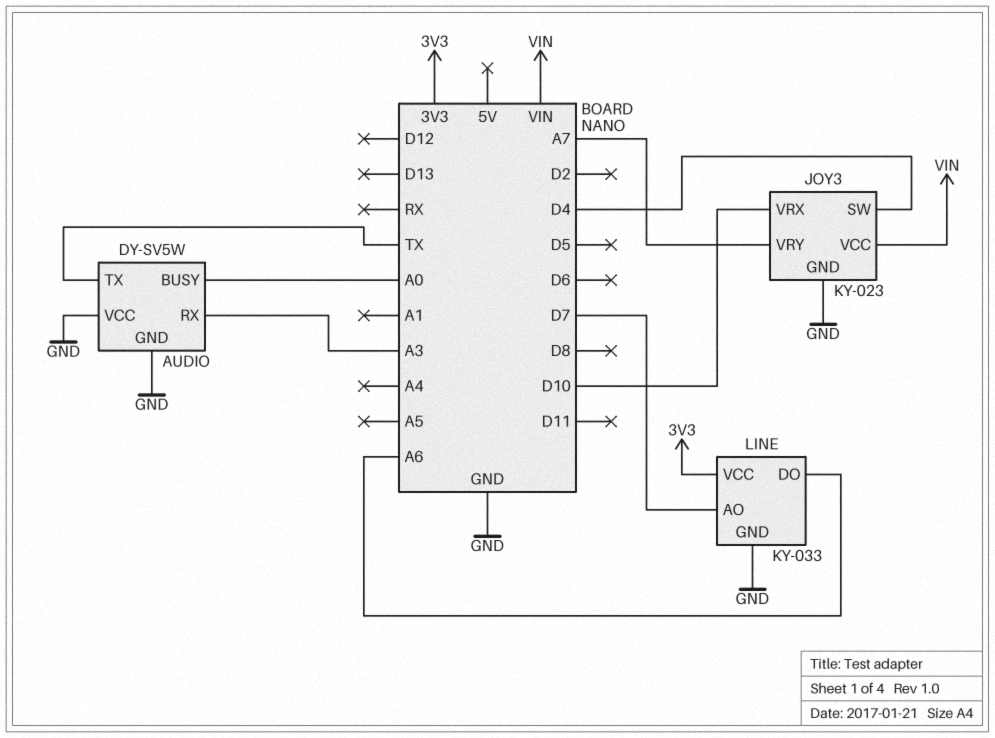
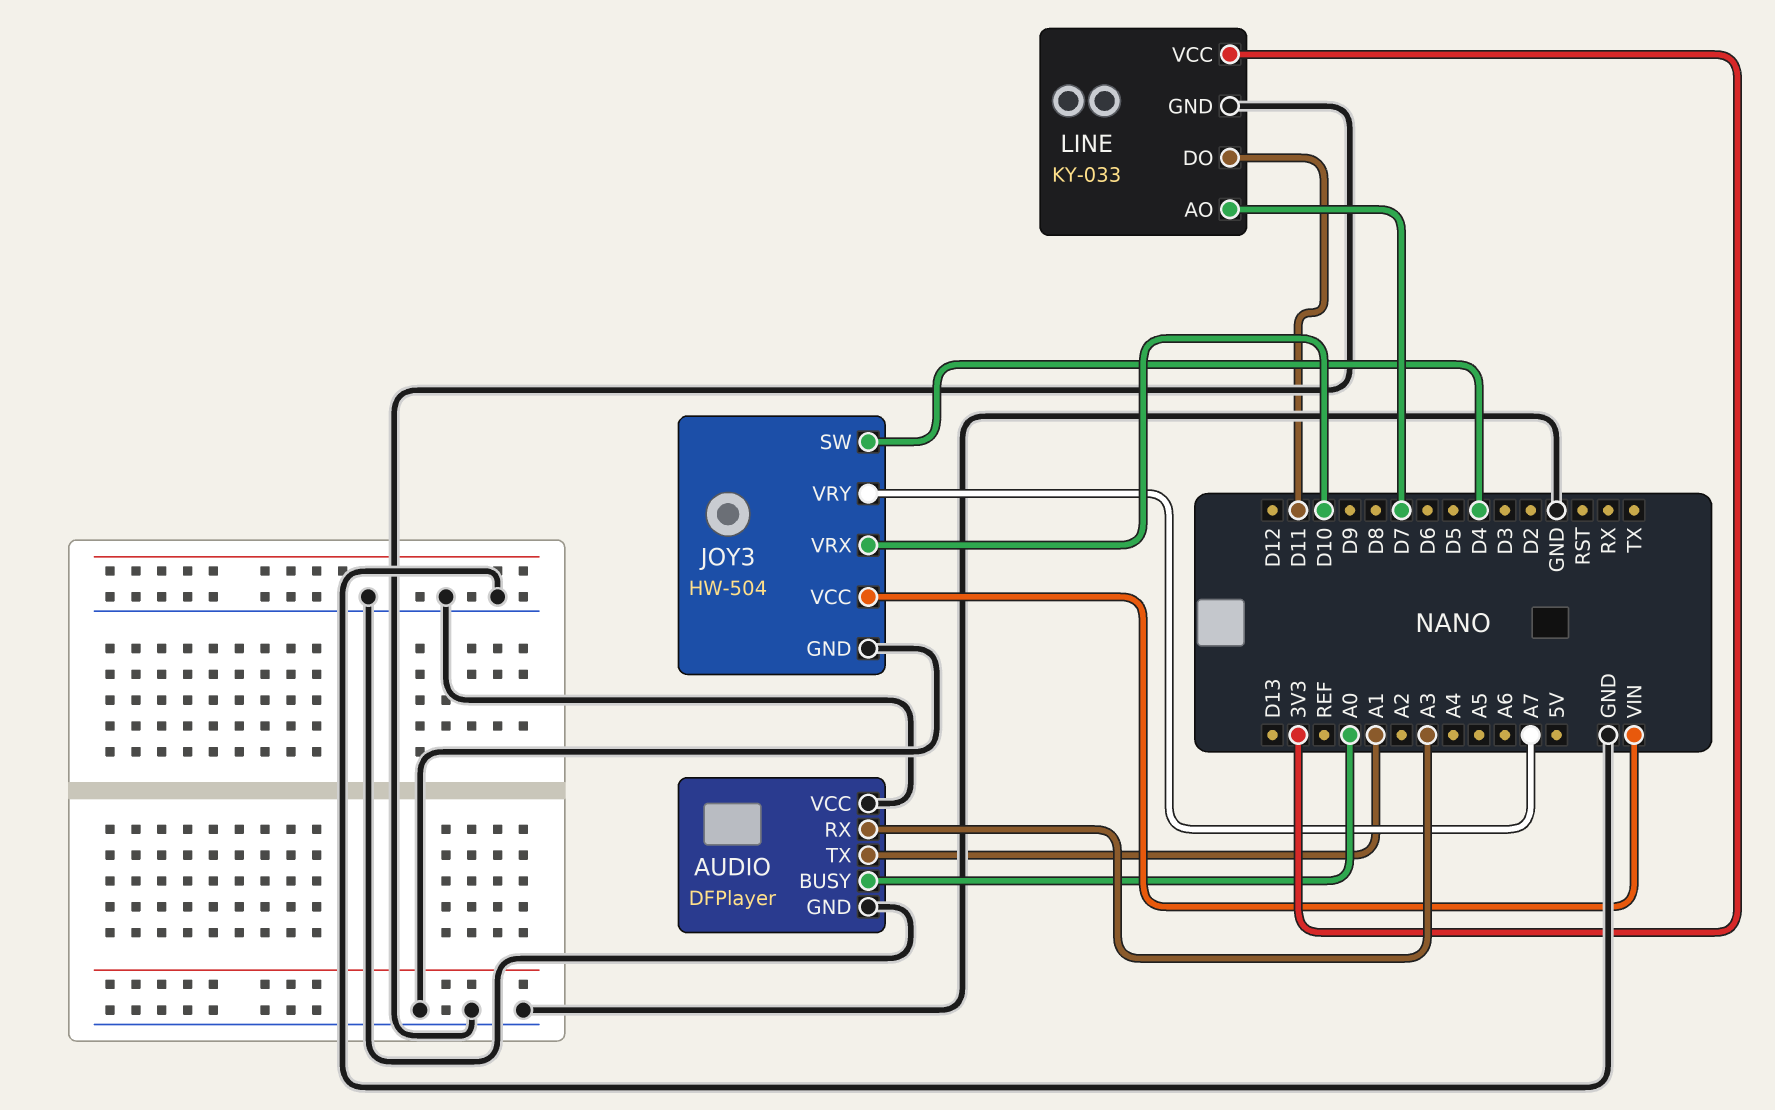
AUDIO: DY-SV5W -> DFPlayer
AUDIO pin TX: TX -> A1
JOY3: KY-023 -> HW-504
LINE pin DO: A6 -> D11

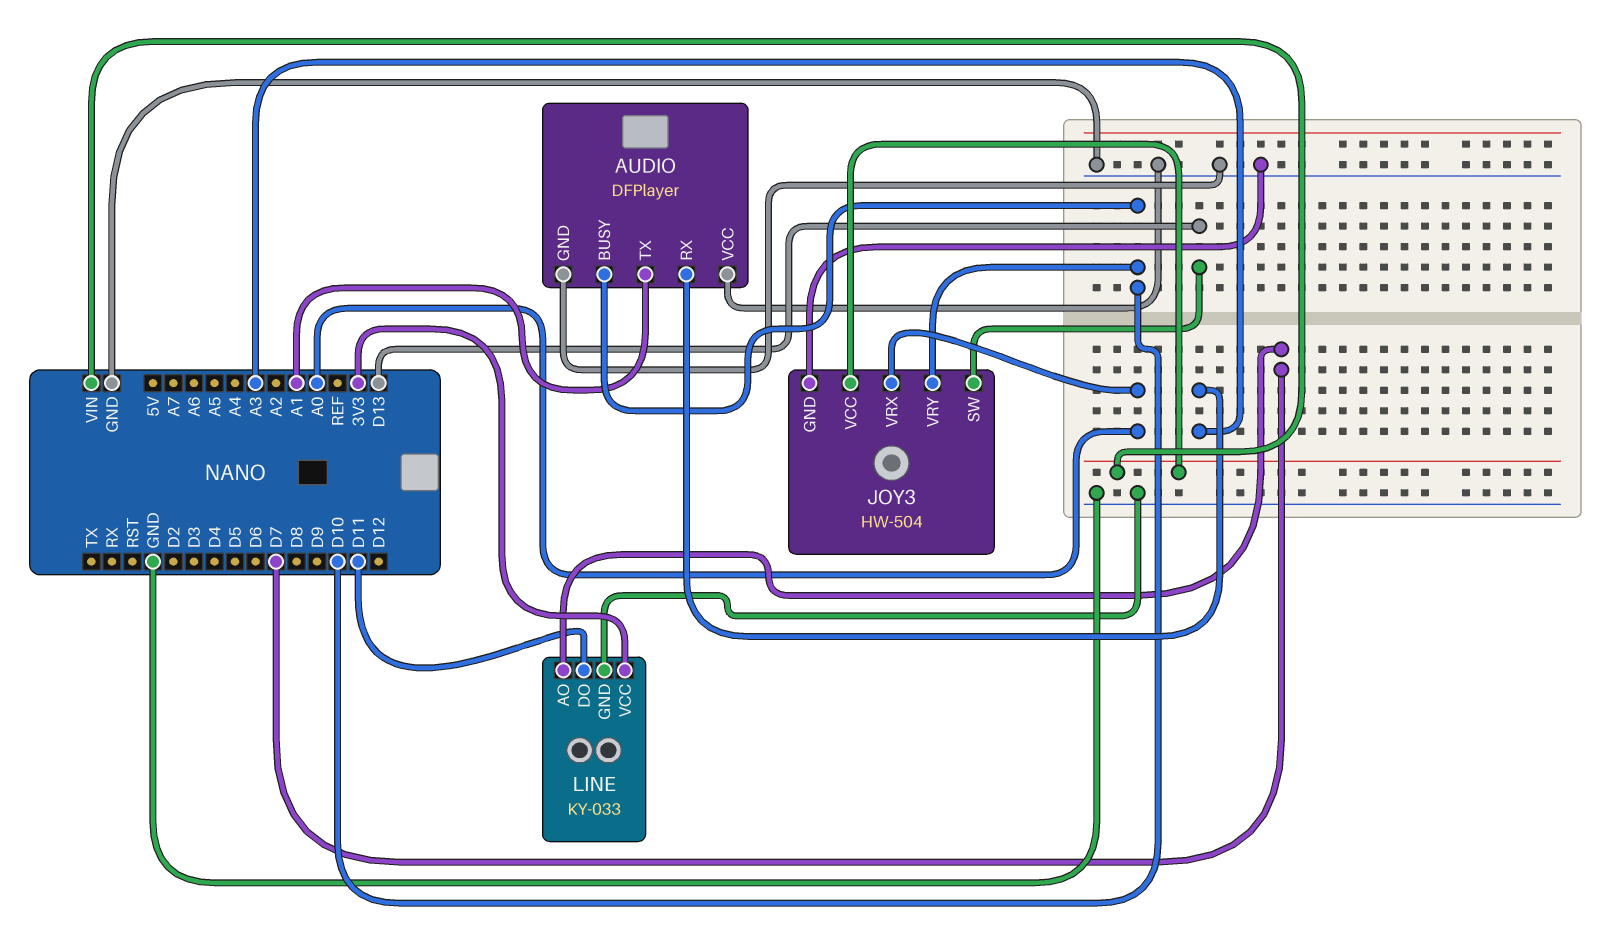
AUDIO pin BUSY: A0 -> D10
JOY3 pin SW: D4 -> D13
JOY3 pin VRX: D10 -> A0
JOY3 pin VRY: A7 -> D10

